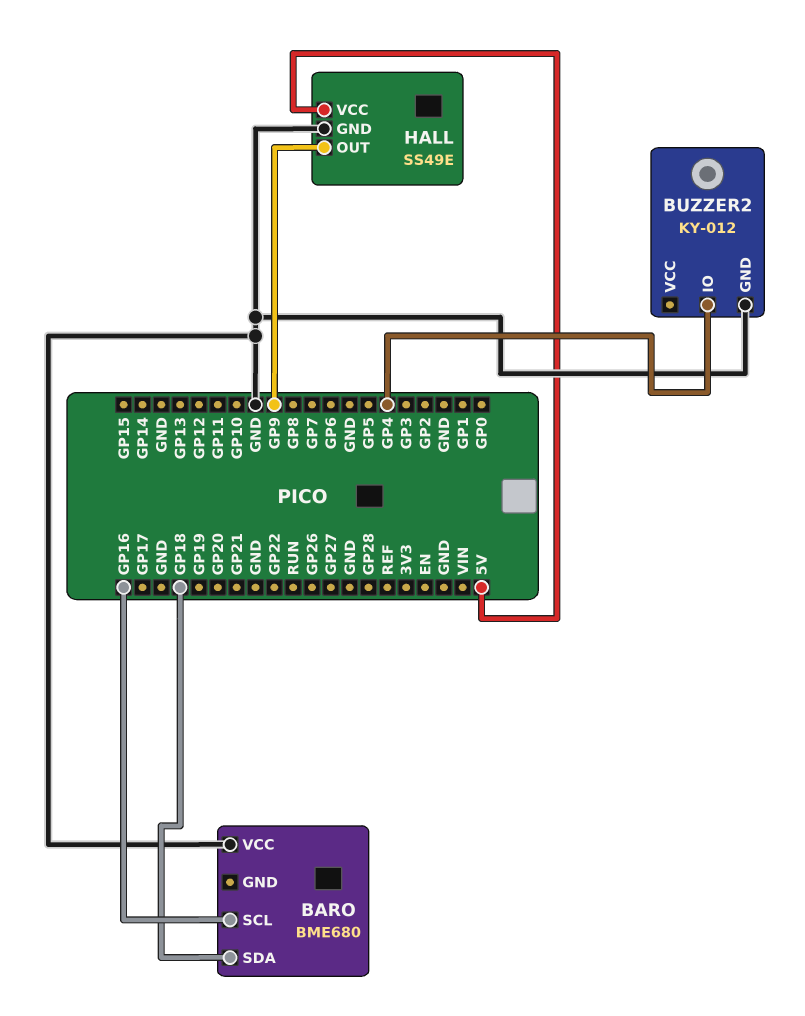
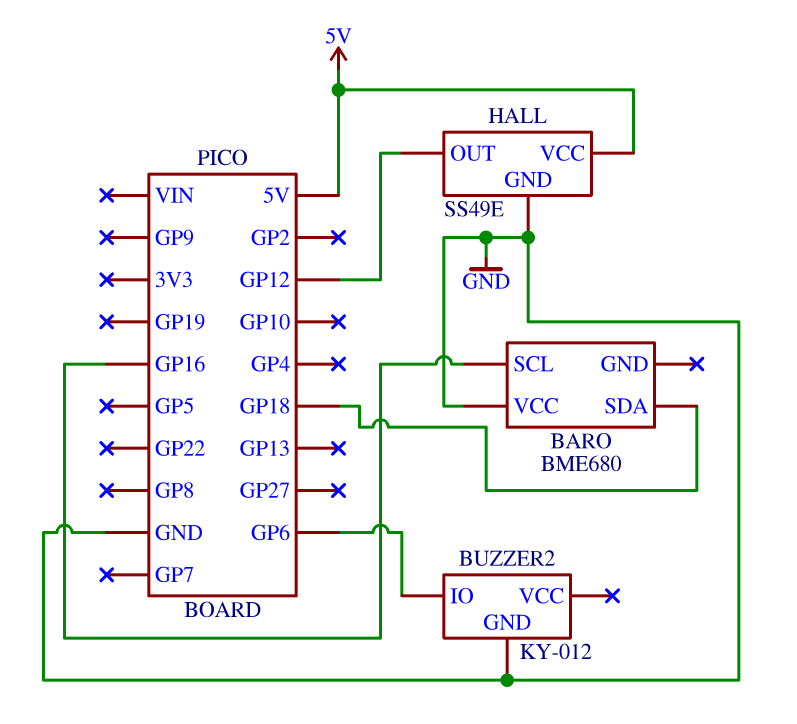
BUZZER2 pin IO: GP4 -> GP6
HALL pin OUT: GP9 -> GP12

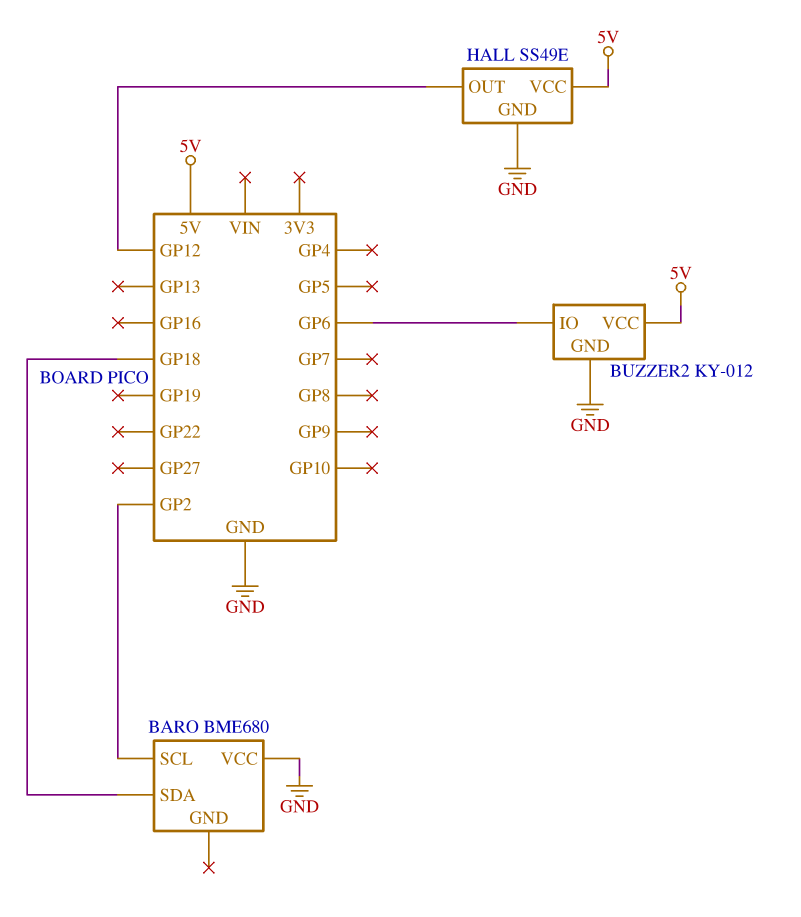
BARO pin SCL: GP16 -> GP2
BUZZER2 pin VCC: none -> 5V

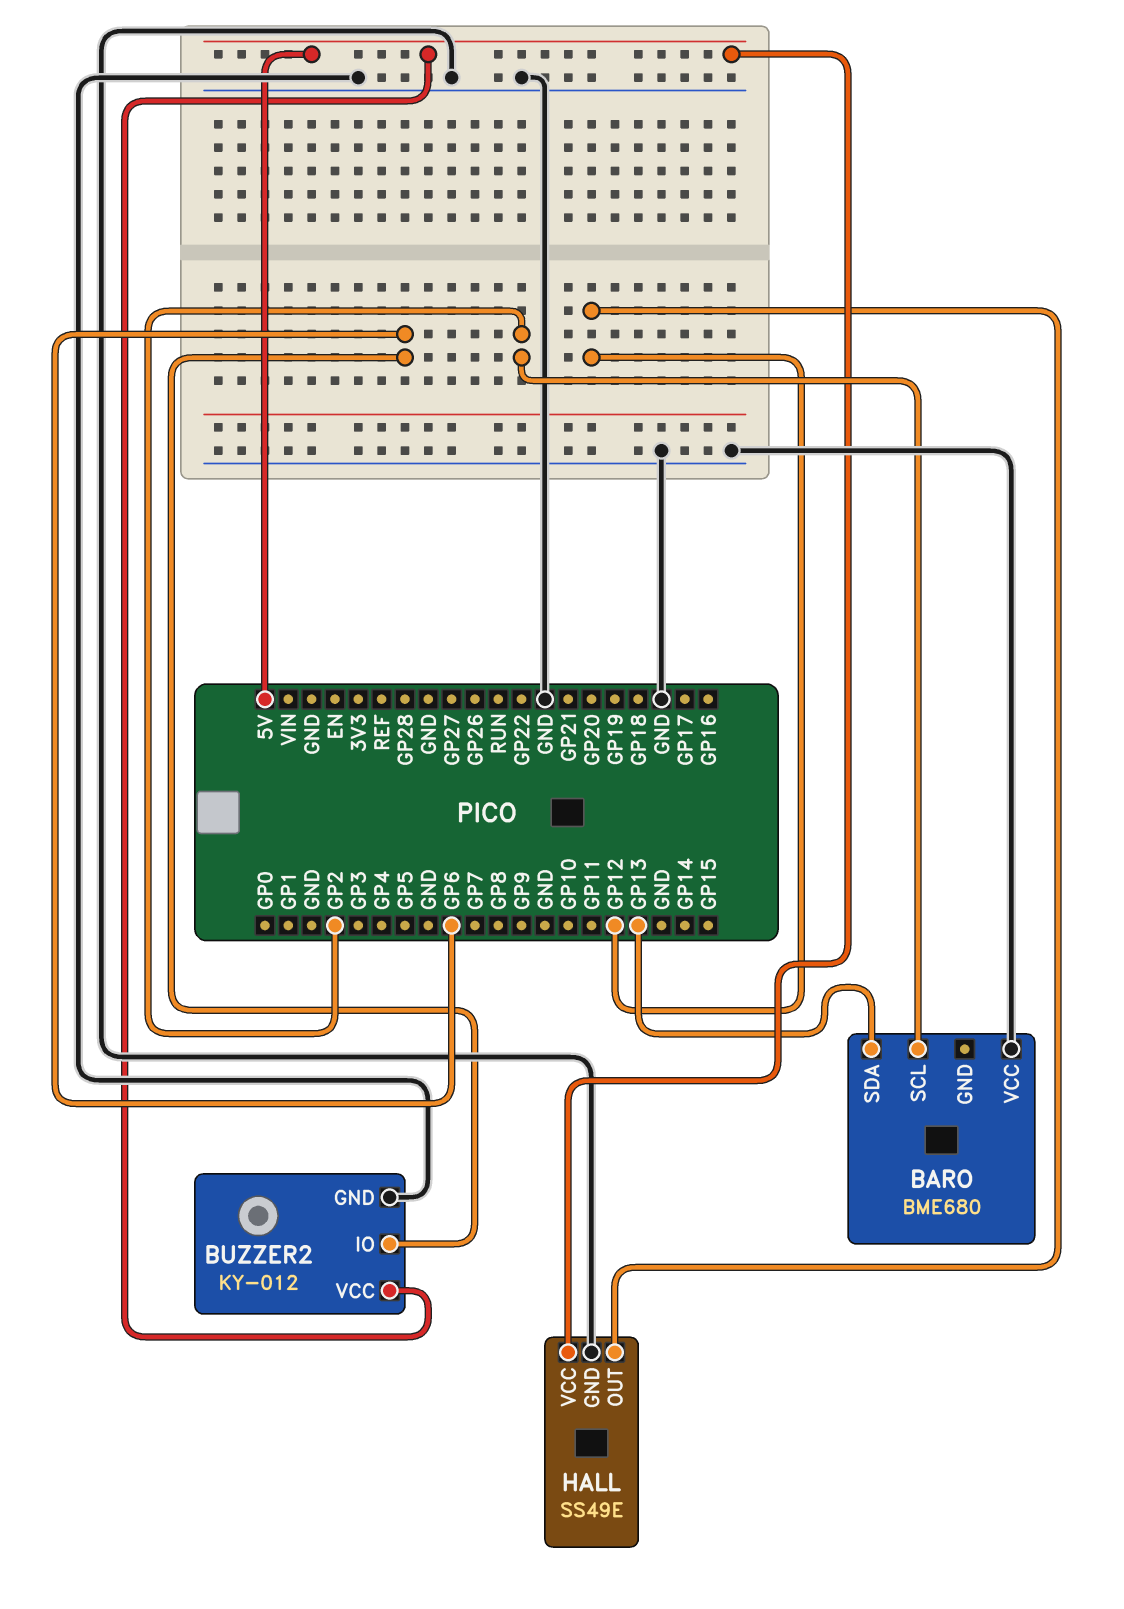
BARO pin SDA: GP18 -> GP13

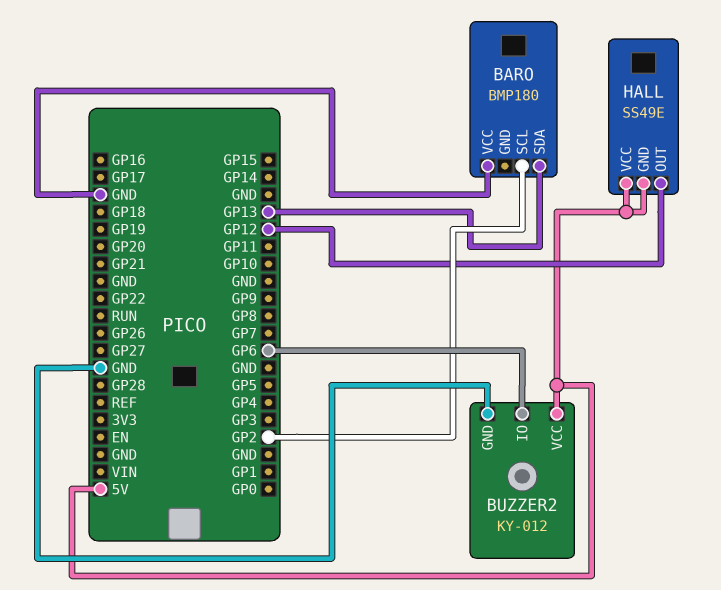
BARO: BME680 -> BMP180
HALL pin GND: GND -> 5V

